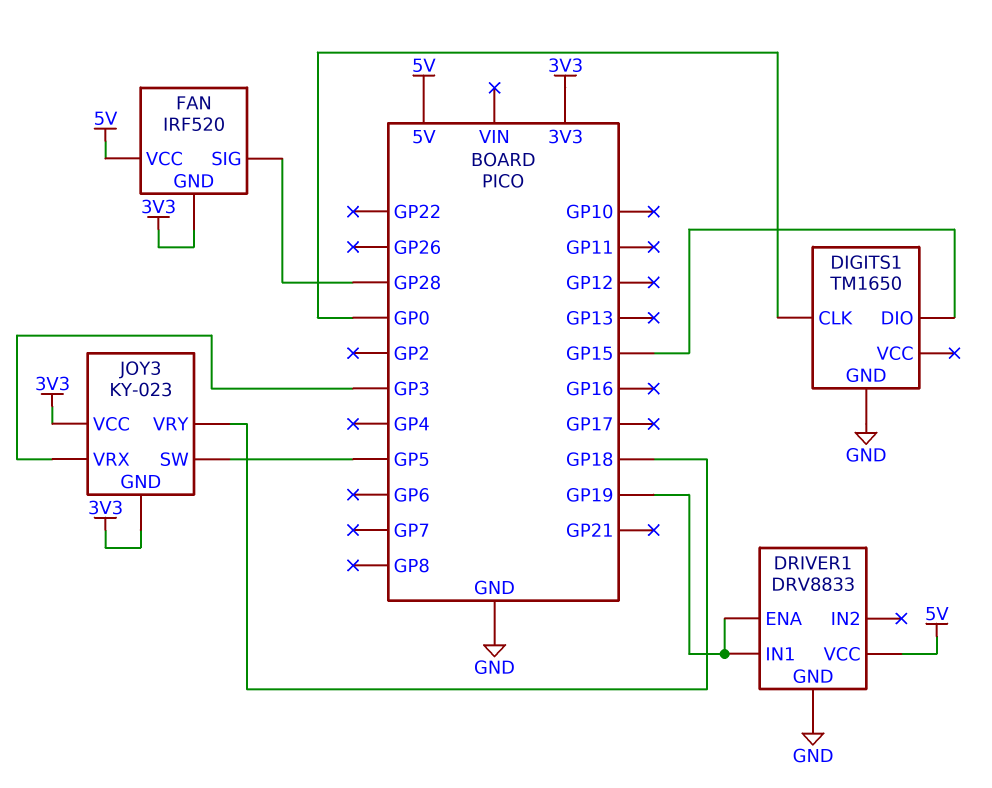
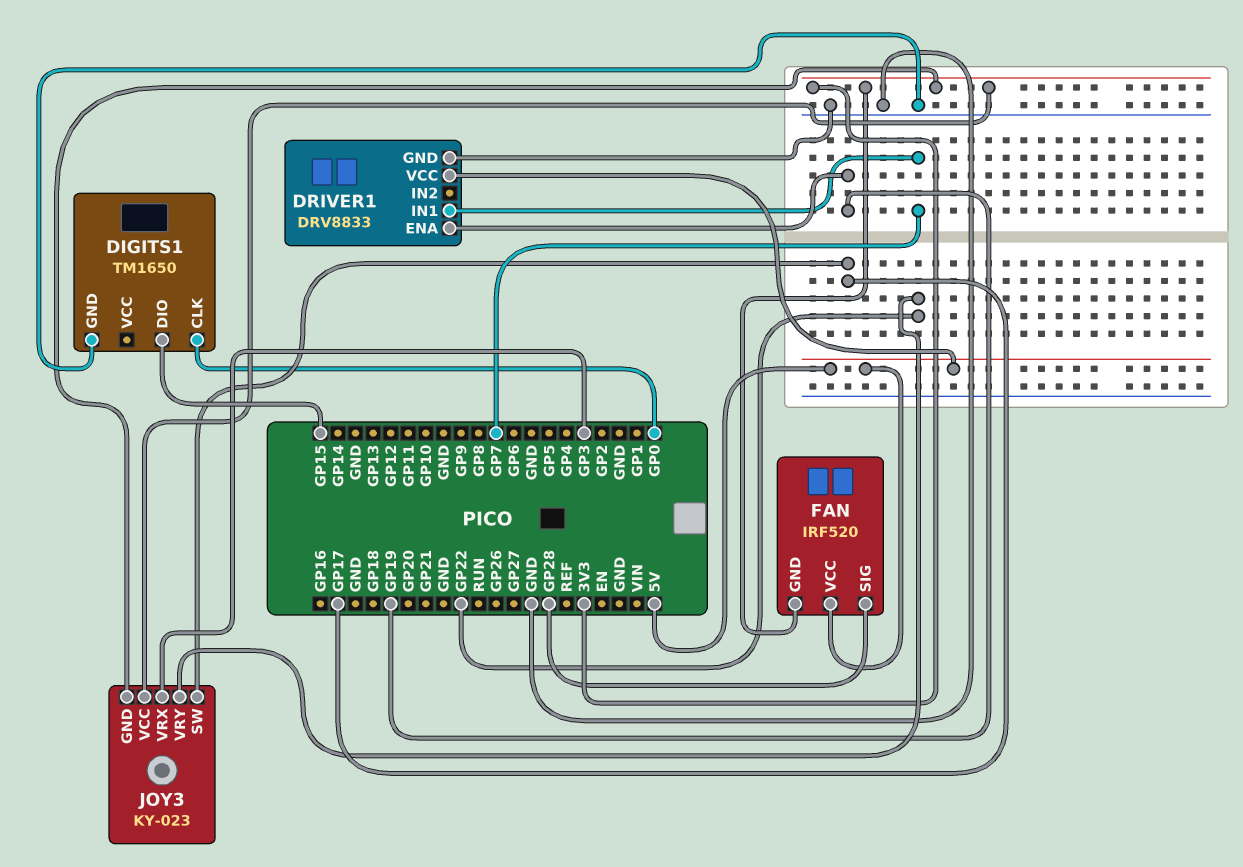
DRIVER1 pin IN1: GP19 -> GP7
JOY3 pin SW: GP5 -> GP17
JOY3 pin VRY: GP18 -> GP22

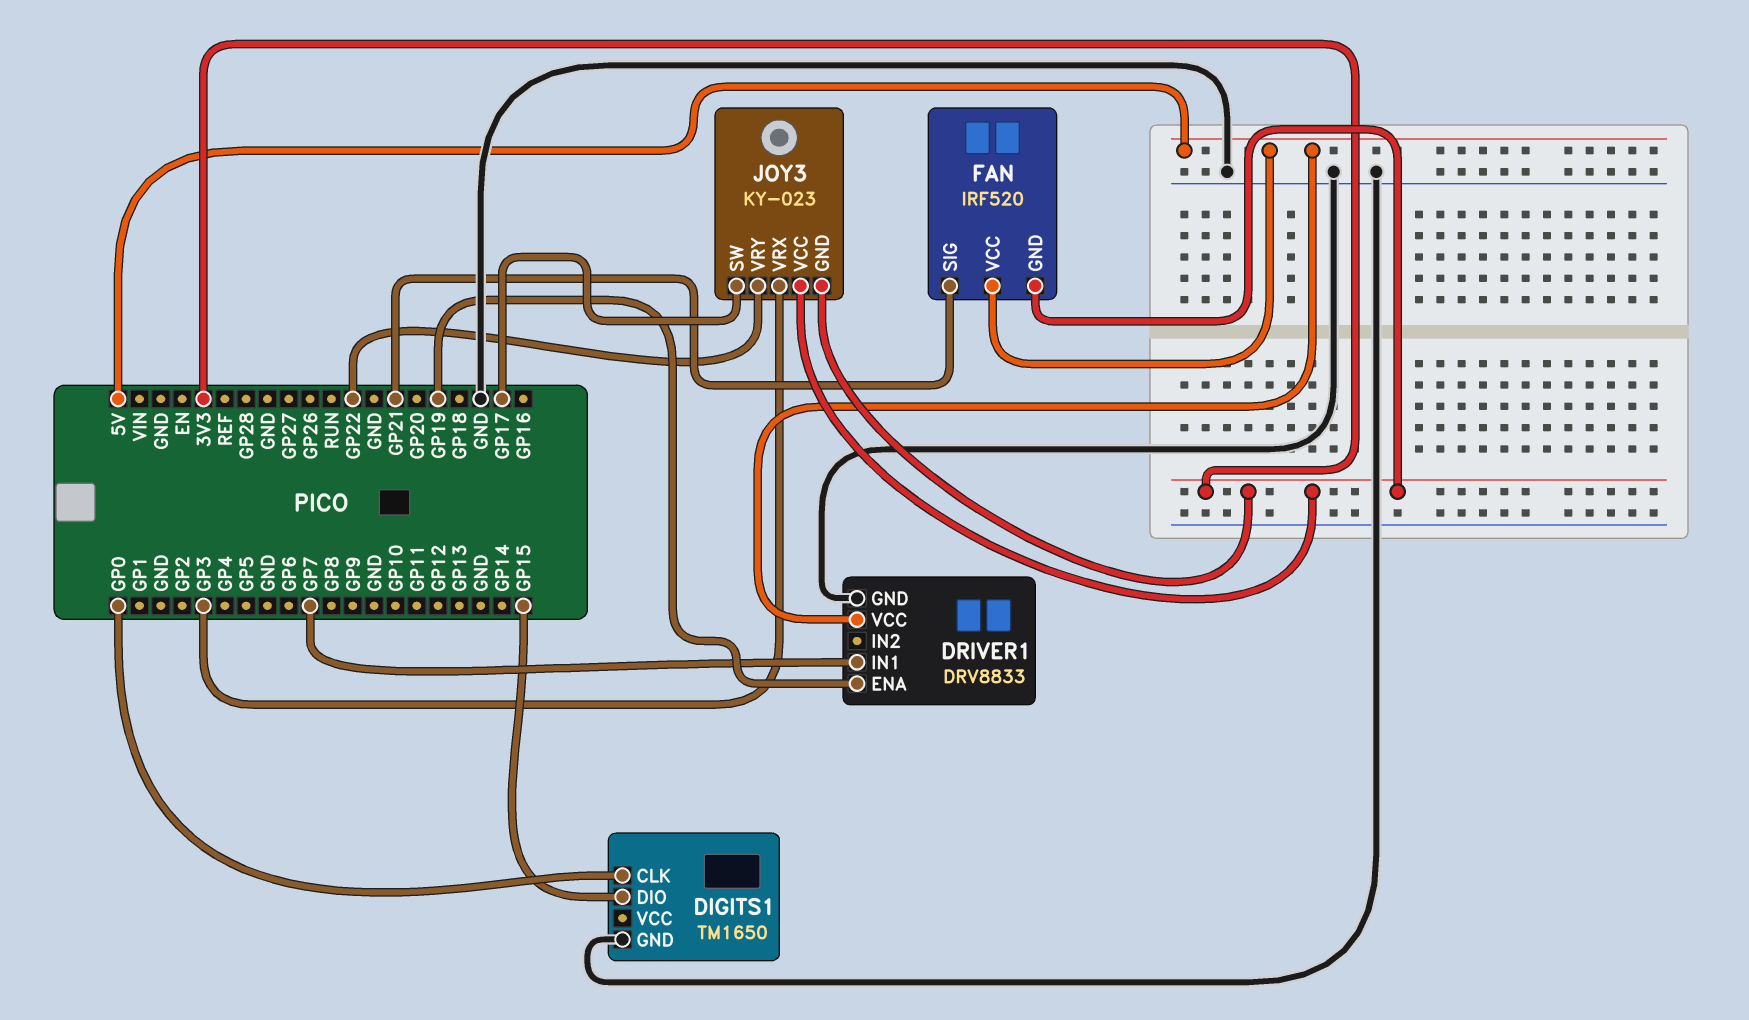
FAN pin SIG: GP28 -> GP21

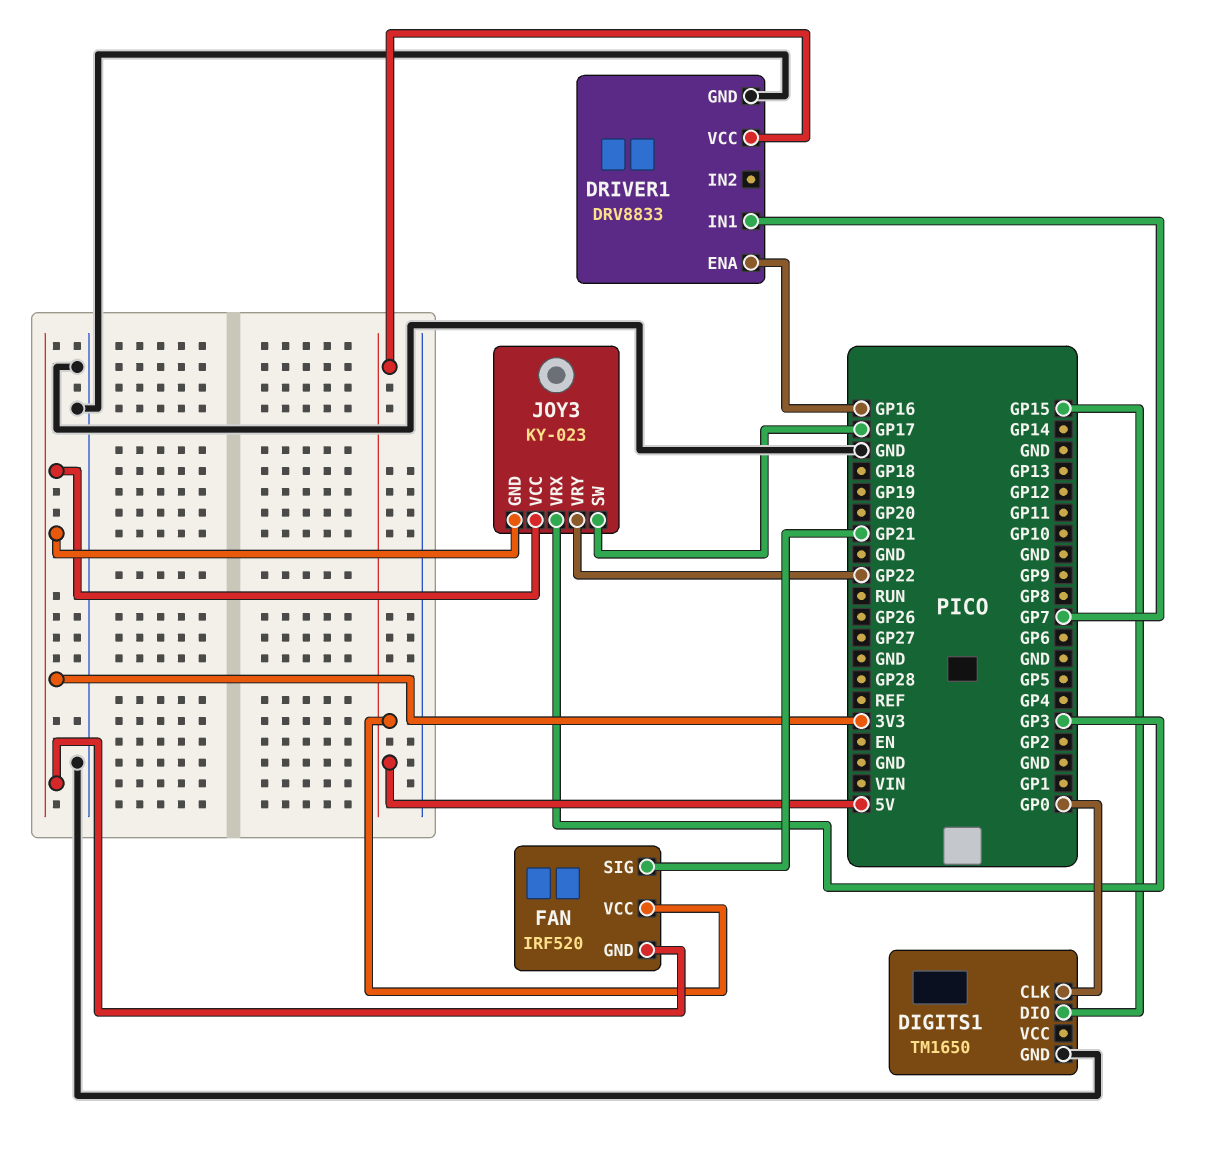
DRIVER1 pin ENA: GP19 -> GP16

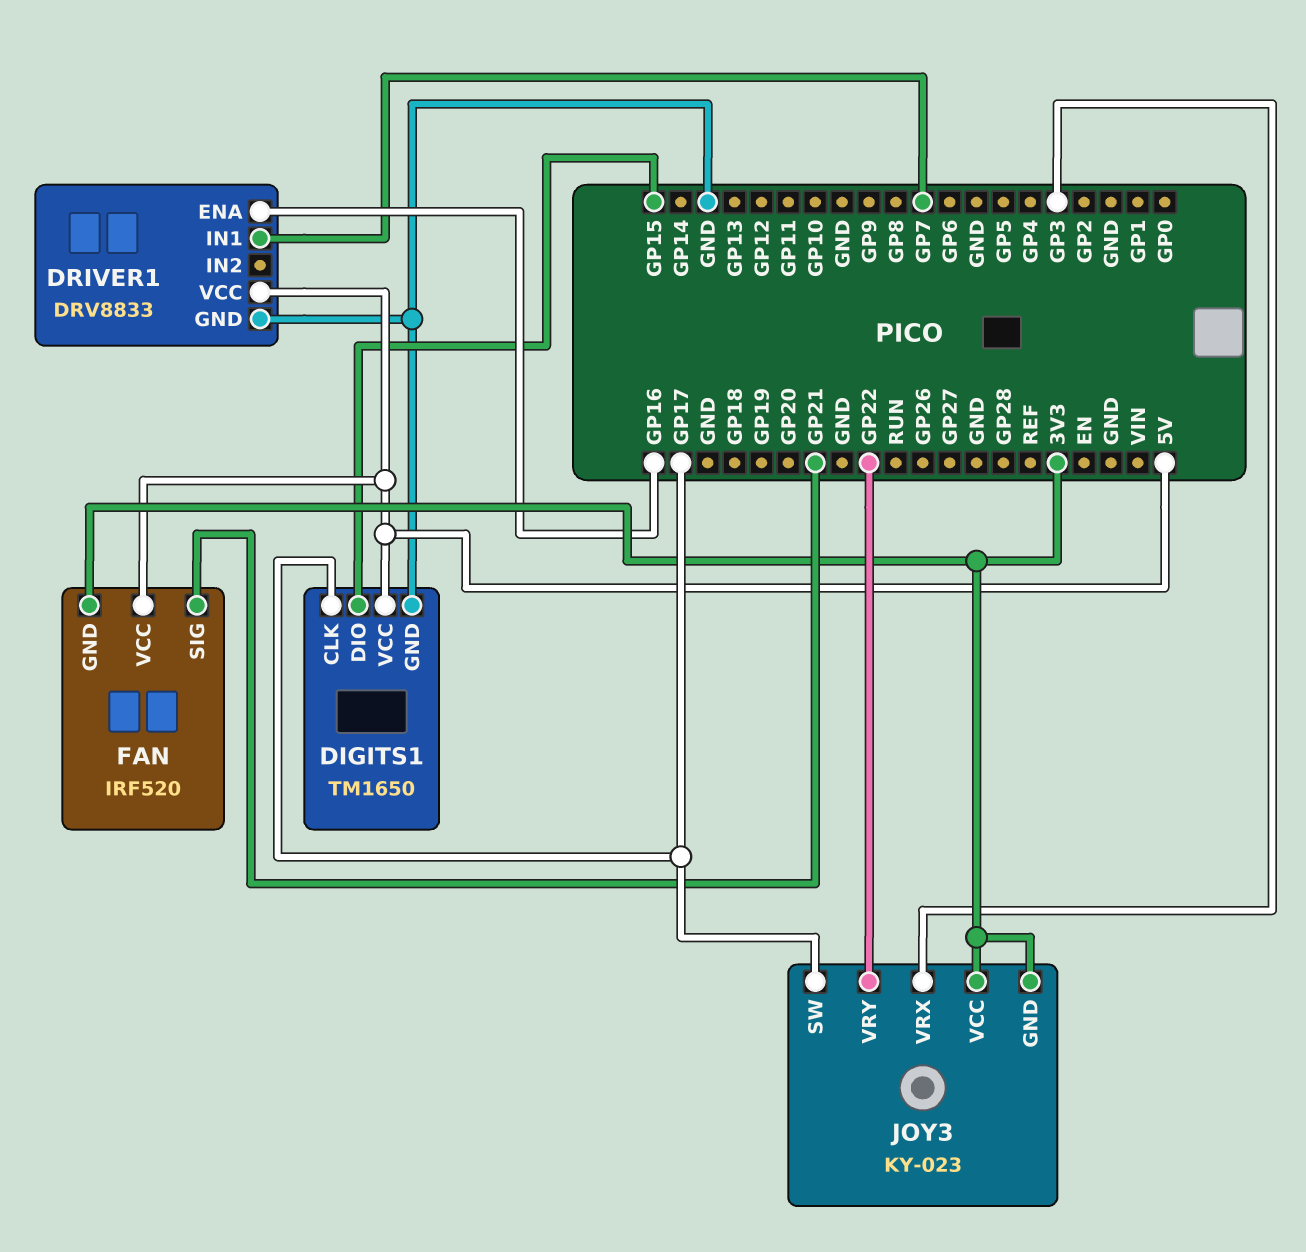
DIGITS1 pin CLK: GP0 -> GP17
DIGITS1 pin VCC: none -> 5V

